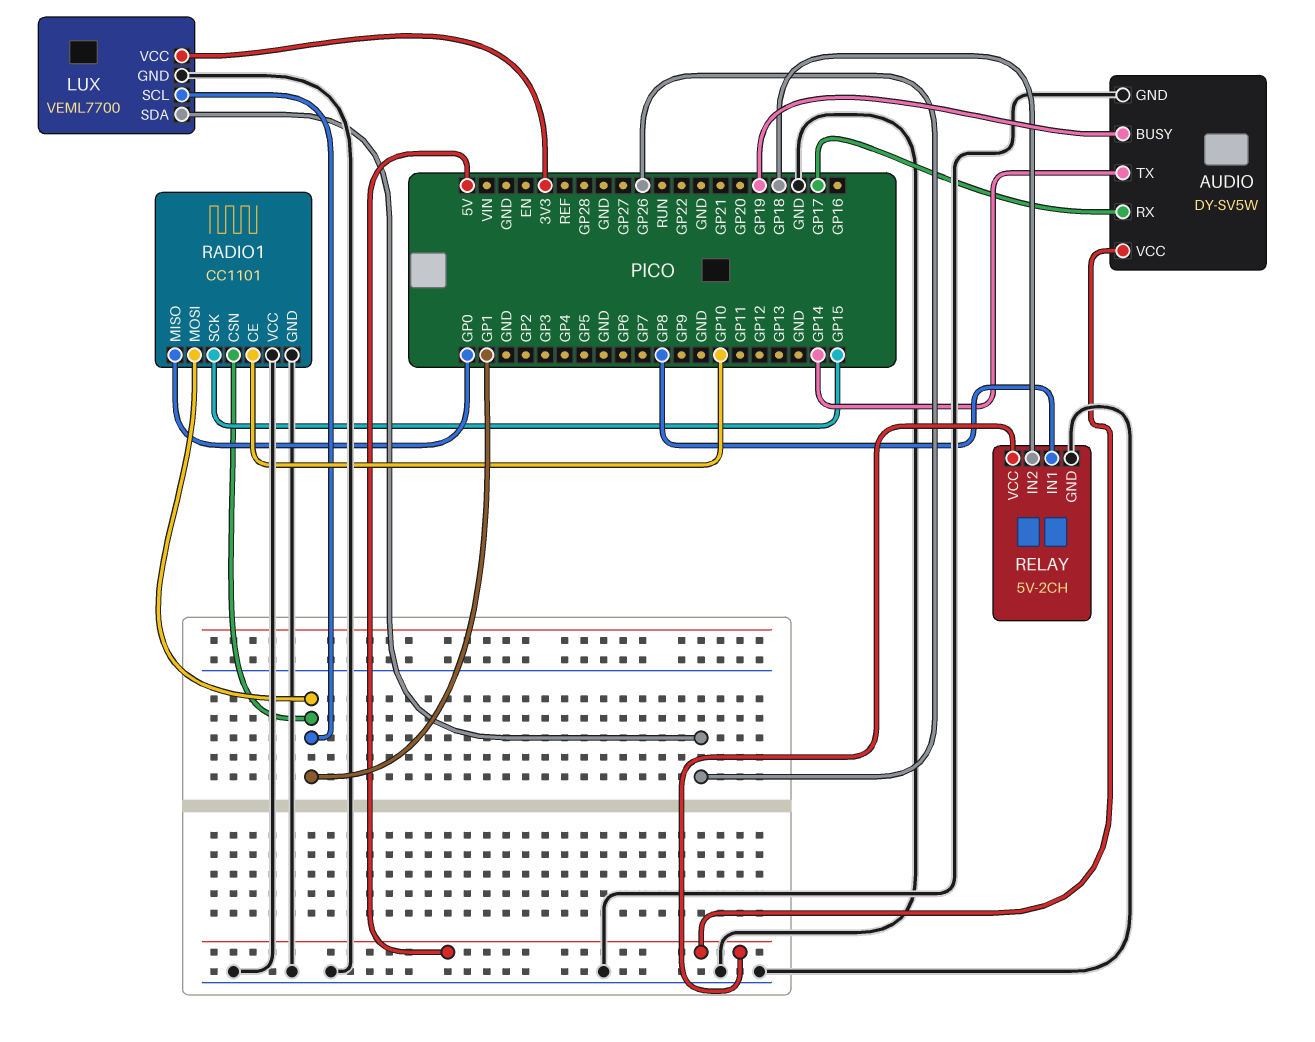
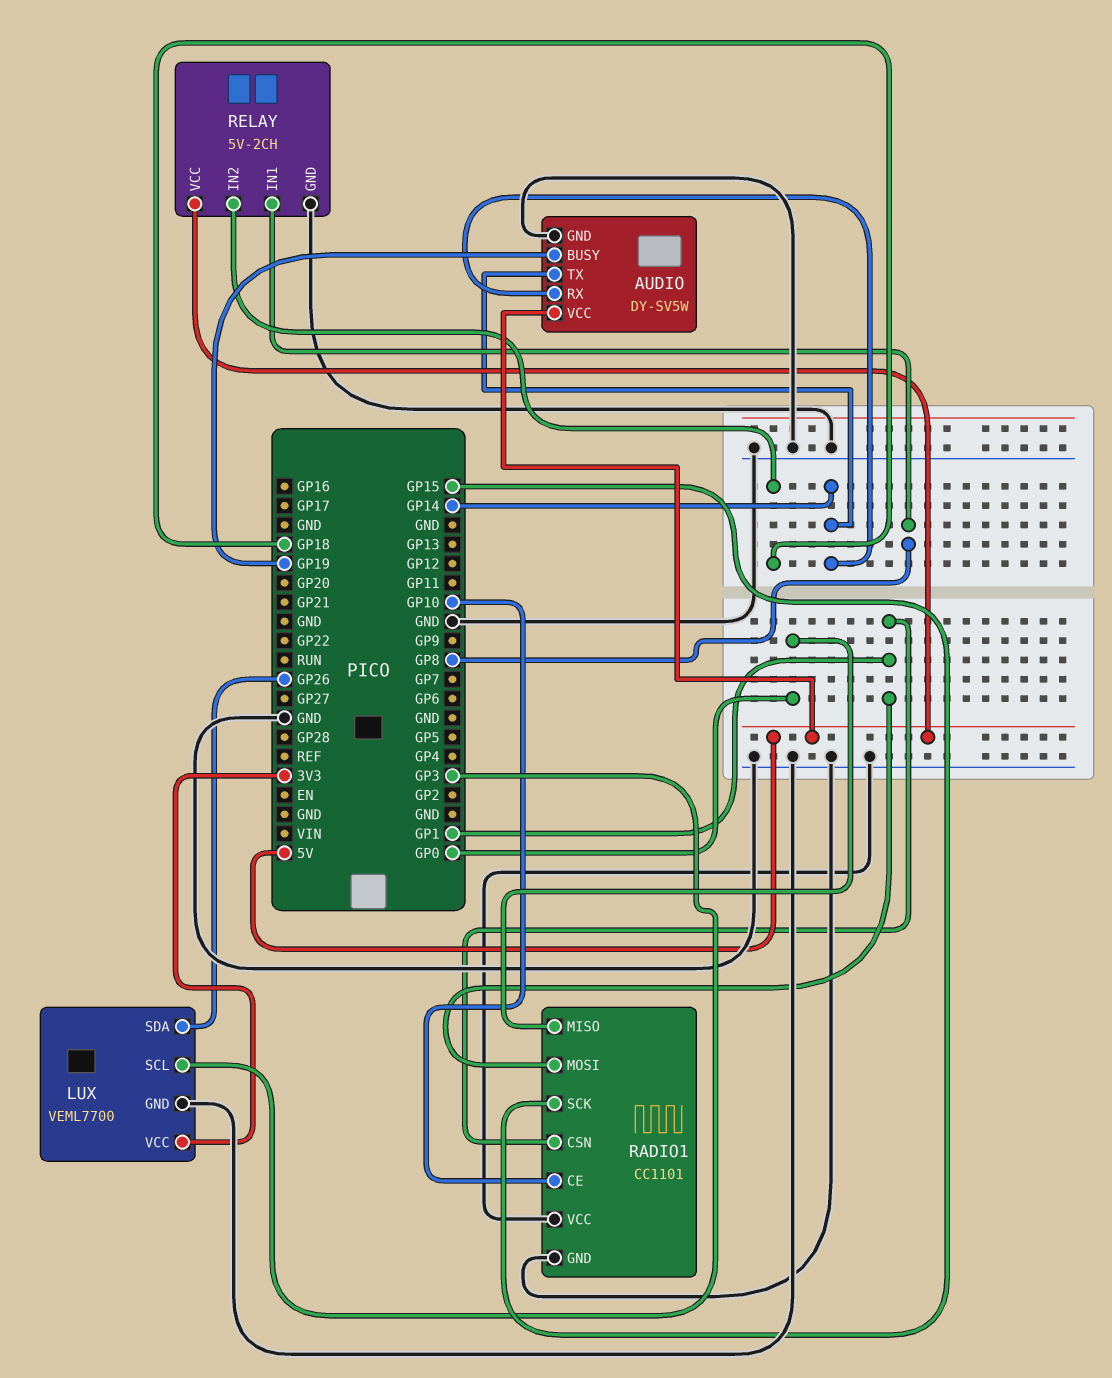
AUDIO pin RX: GP17 -> GP14
LUX pin SCL: GP1 -> GP3

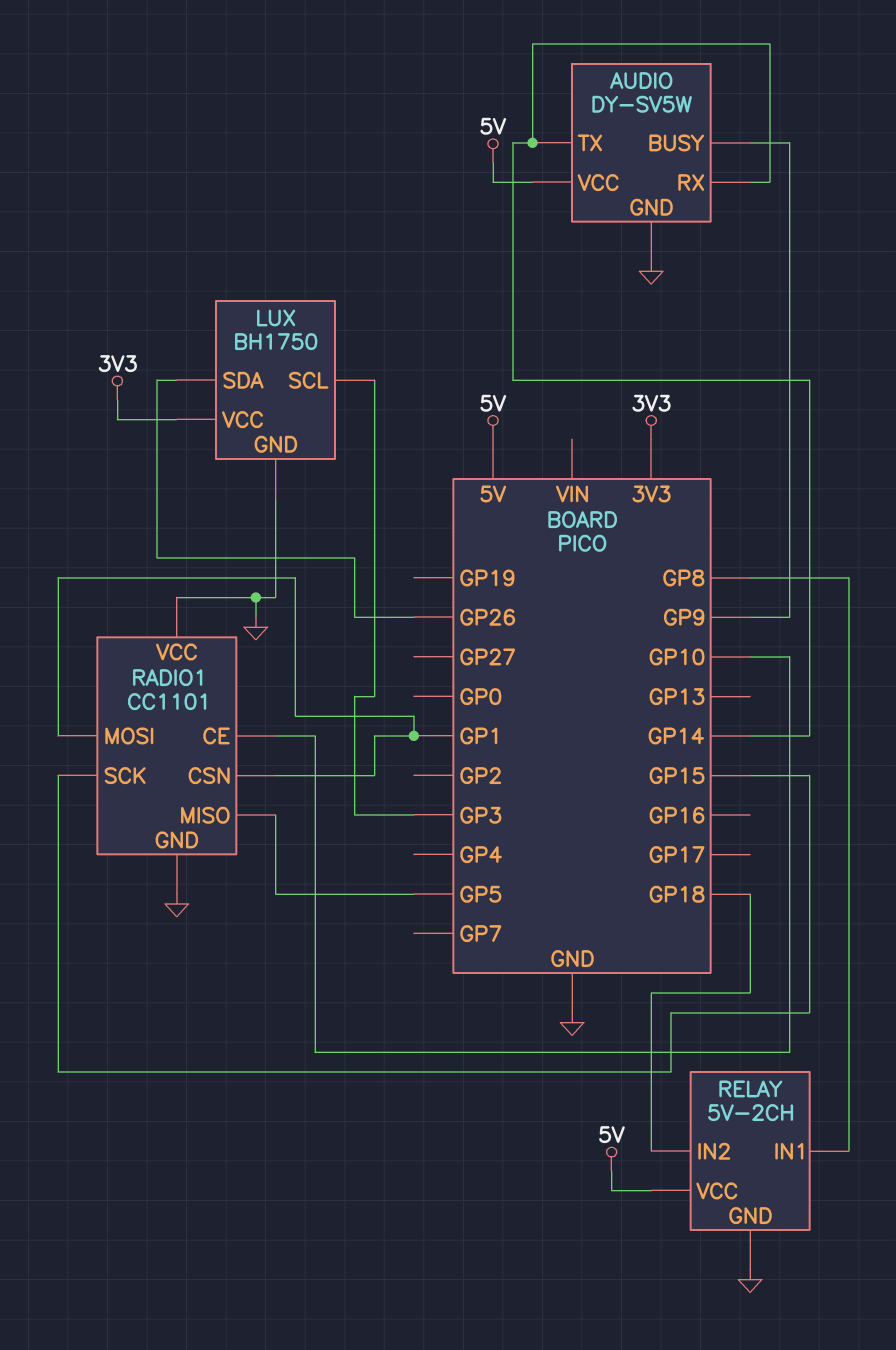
AUDIO pin BUSY: GP19 -> GP9
LUX: VEML7700 -> BH1750
RADIO1 pin MISO: GP0 -> GP5

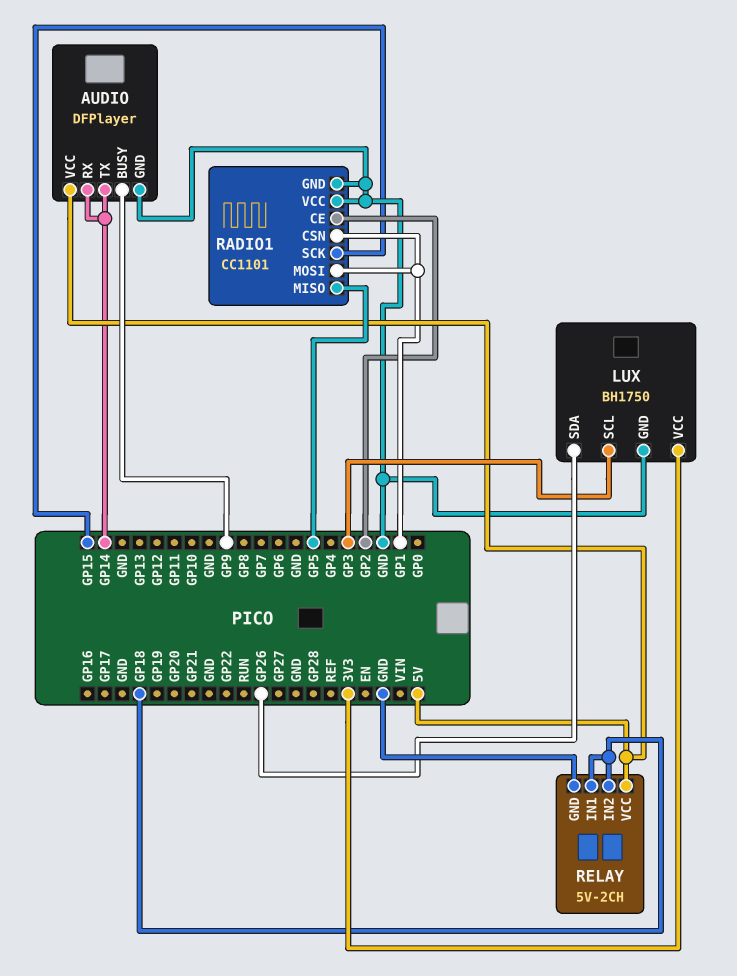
AUDIO: DY-SV5W -> DFPlayer
RADIO1 pin CE: GP10 -> GP2
RELAY pin IN1: GP8 -> GP18

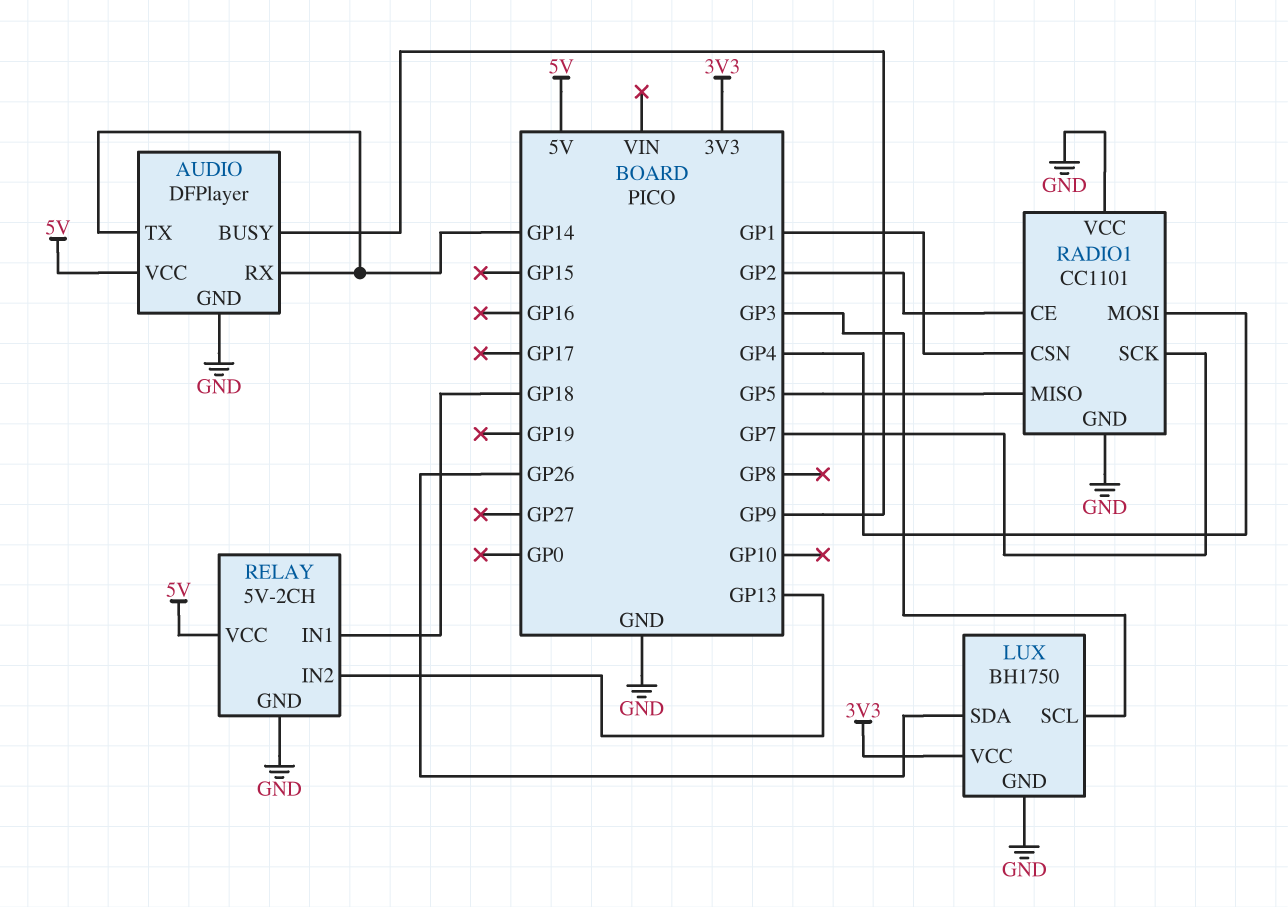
RADIO1 pin MOSI: GP1 -> GP4
RADIO1 pin SCK: GP15 -> GP7
RELAY pin IN2: GP18 -> GP13

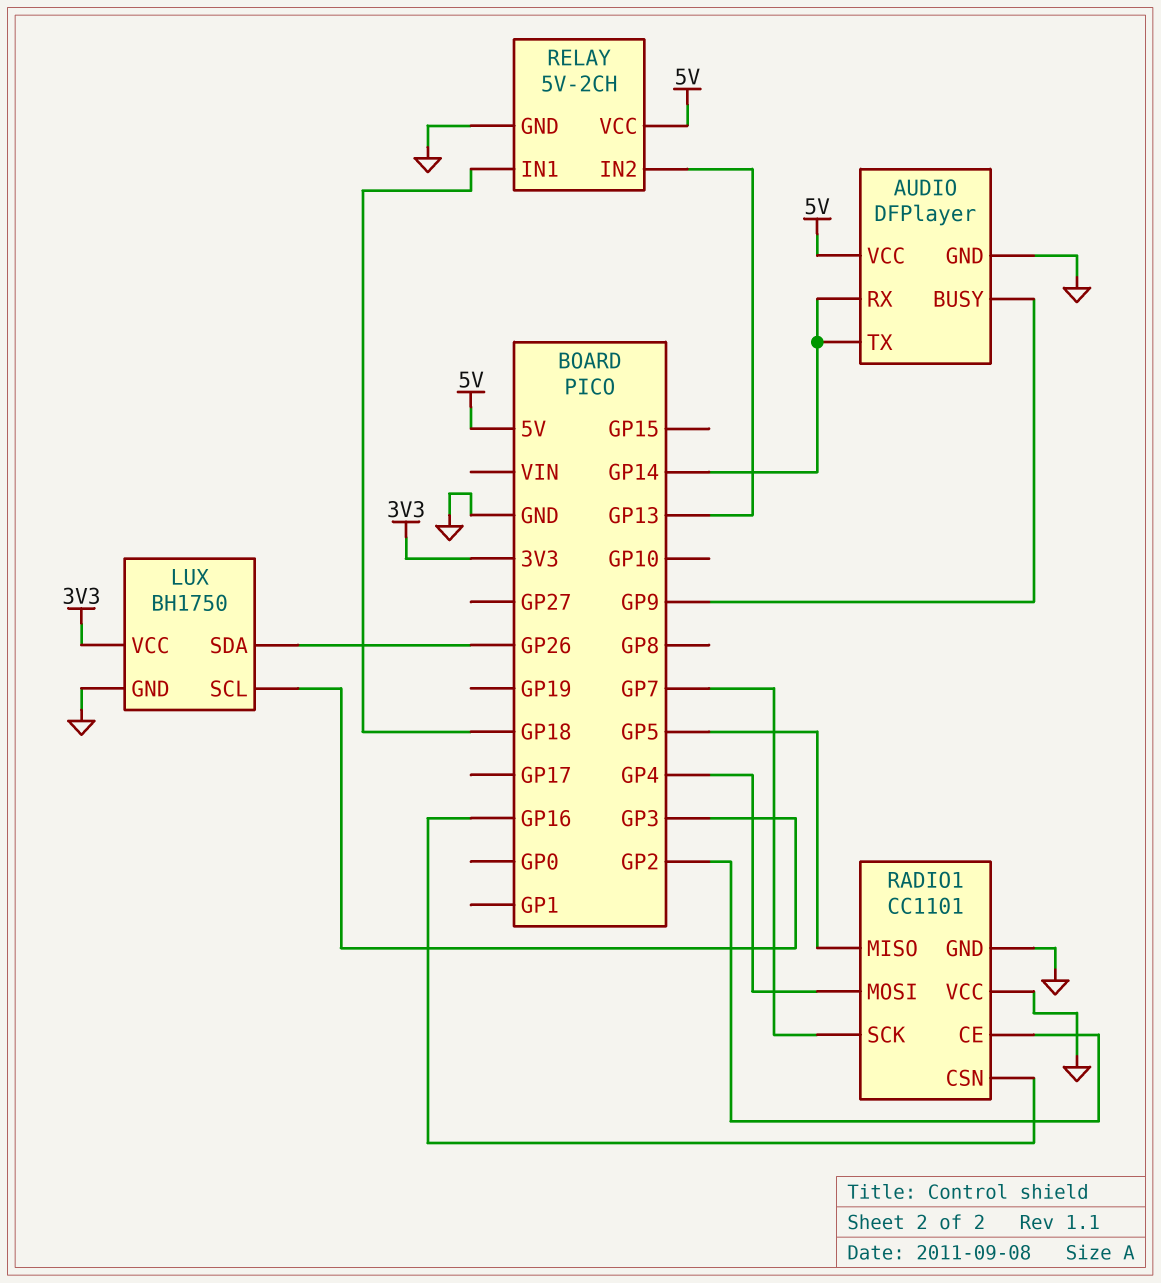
RADIO1 pin CSN: GP1 -> GP16

